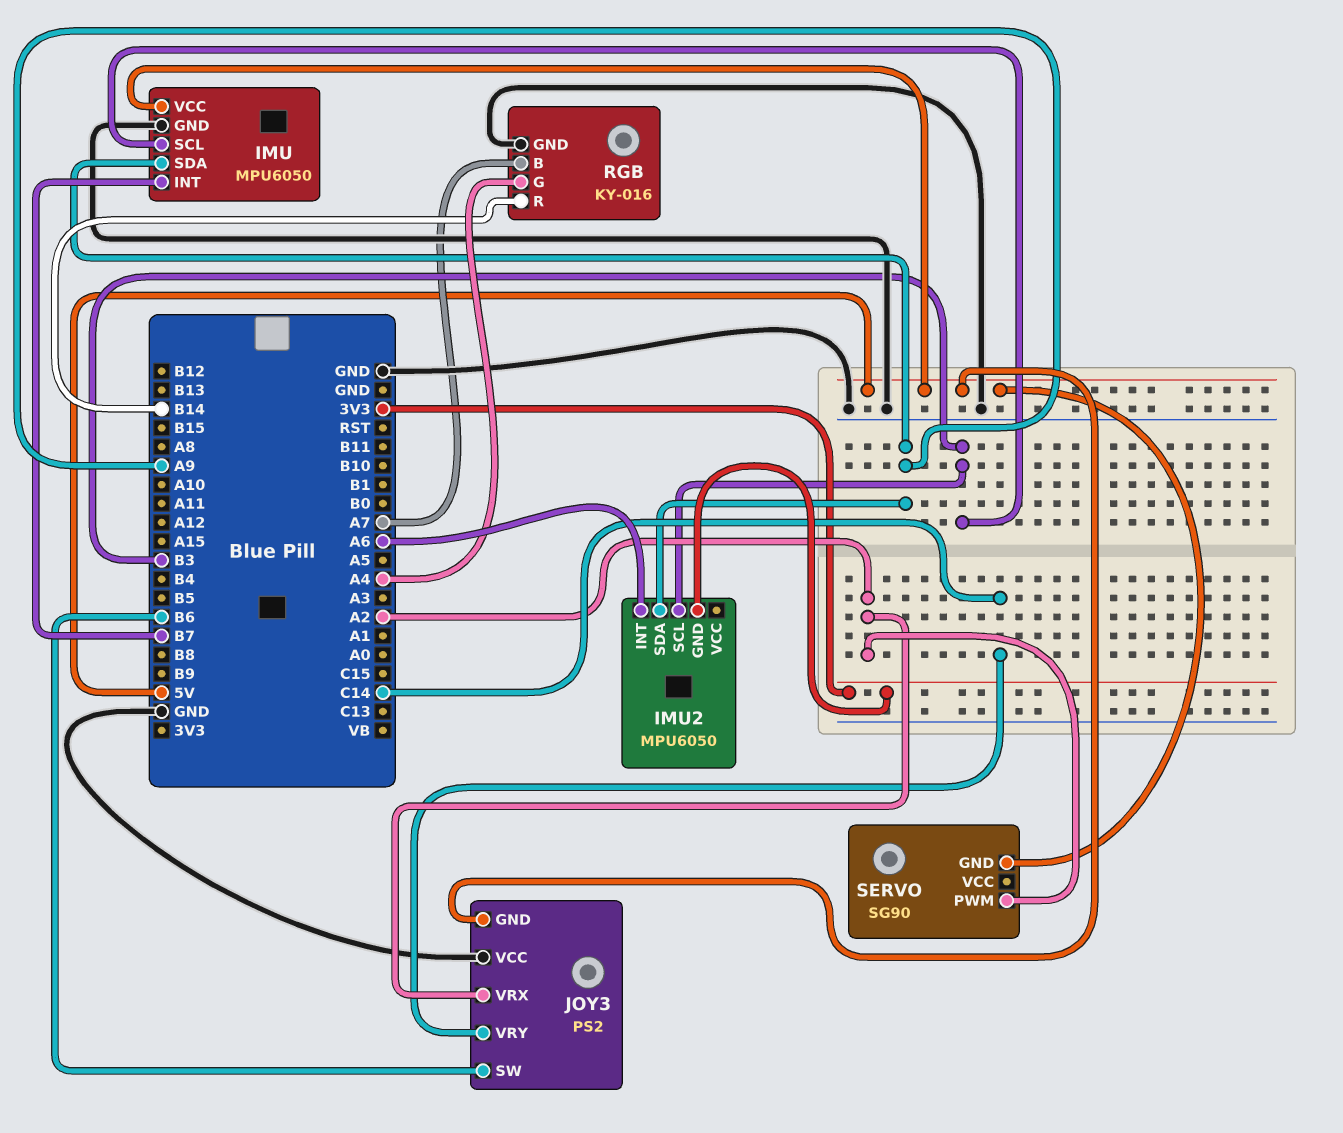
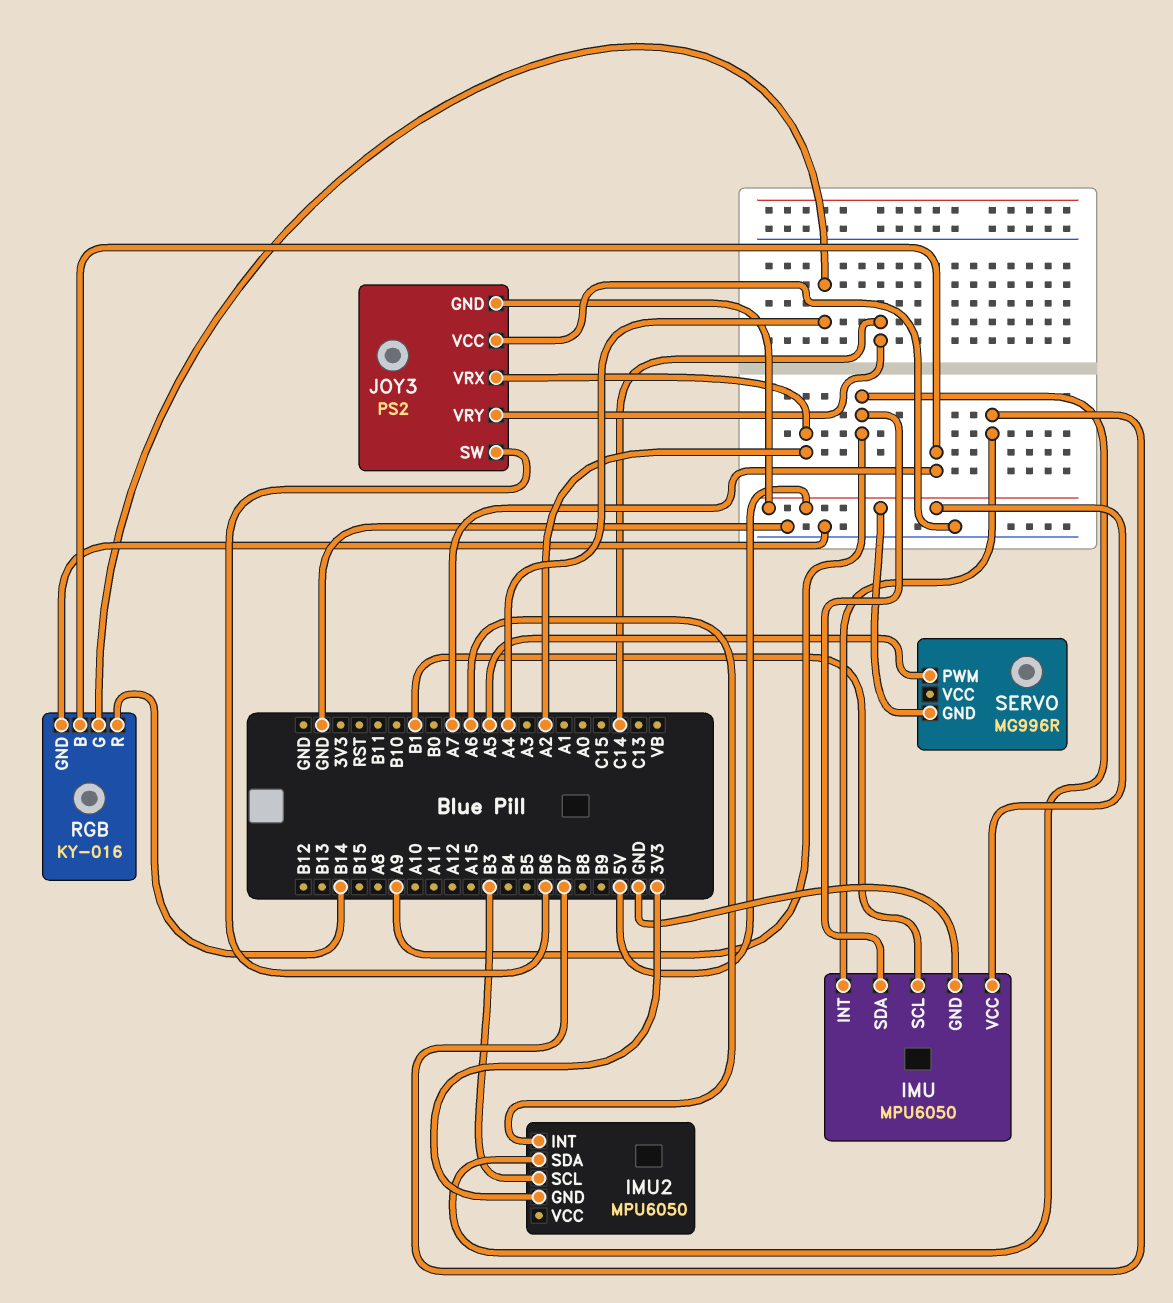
IMU pin SCL: B3 -> B1
SERVO: SG90 -> MG996R
SERVO pin PWM: A2 -> A5

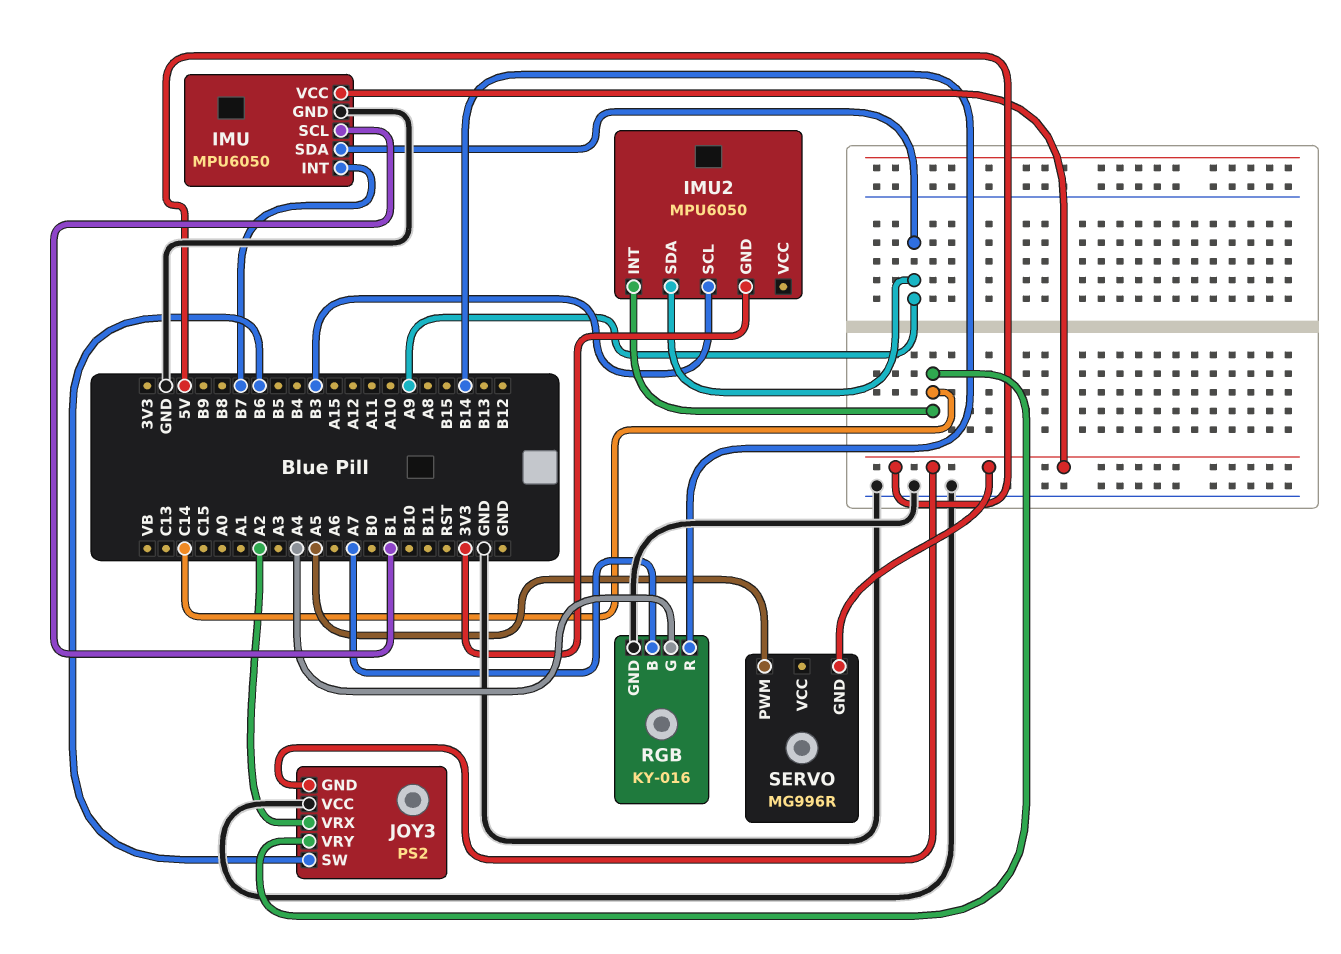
IMU2 pin INT: A6 -> C14

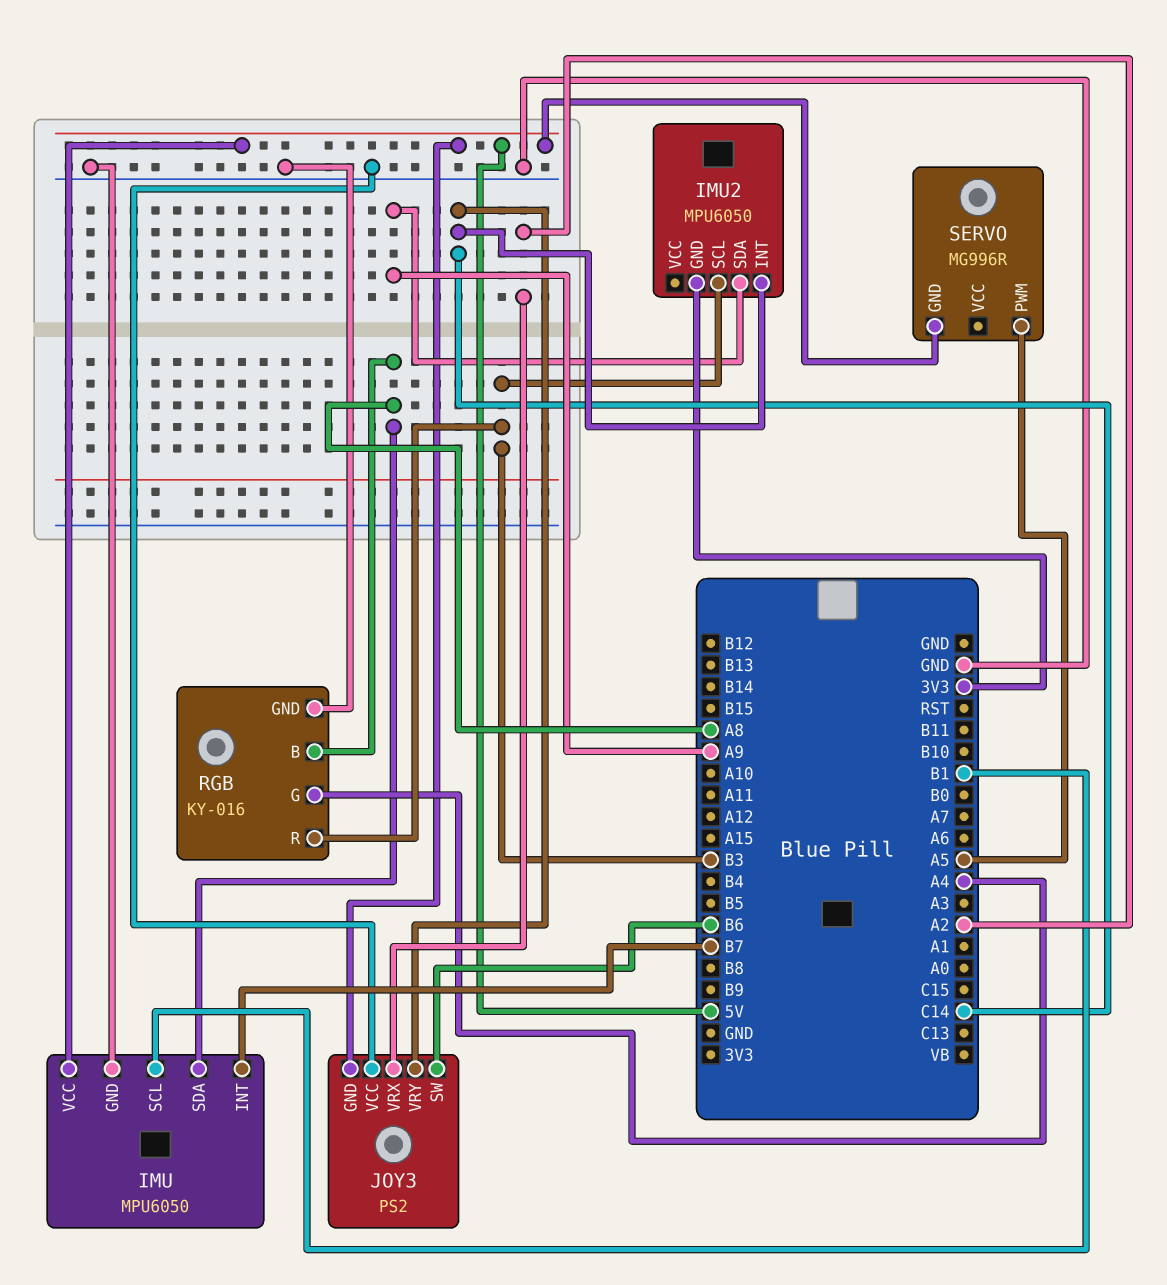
IMU pin SDA: A9 -> A8
RGB pin B: A7 -> A8
RGB pin R: B14 -> B3

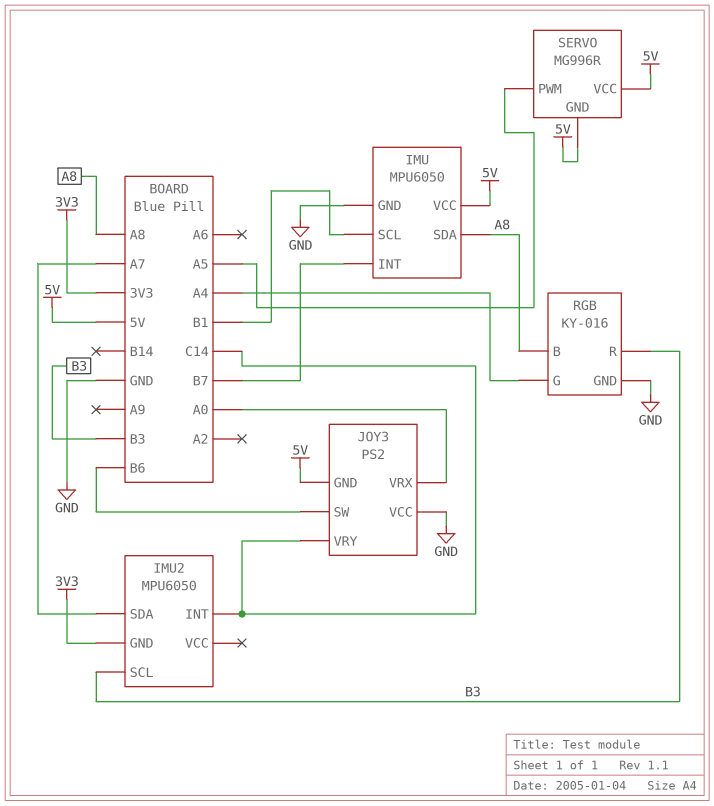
IMU2 pin SDA: A9 -> A7
JOY3 pin VRX: A2 -> A0
SERVO pin VCC: none -> 5V

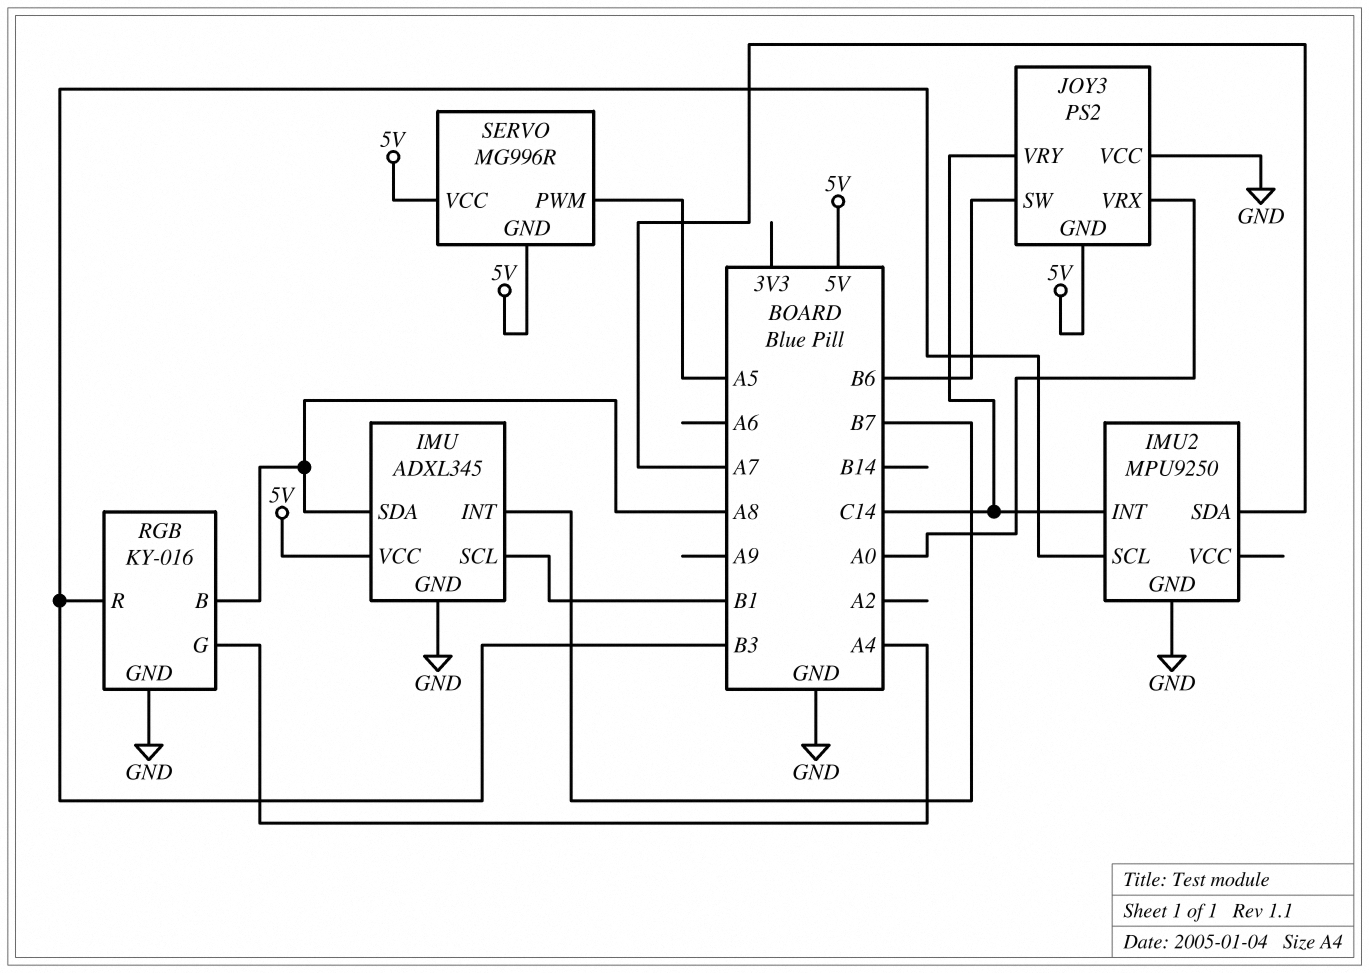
IMU: MPU6050 -> ADXL345
IMU2: MPU6050 -> MPU9250
IMU2 pin GND: 3V3 -> GND

